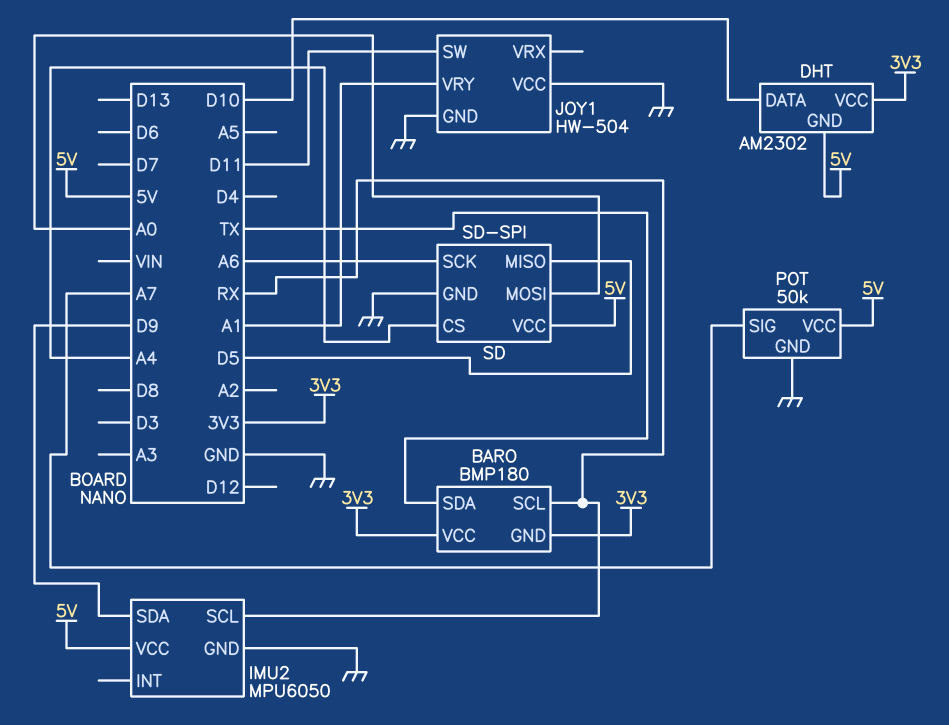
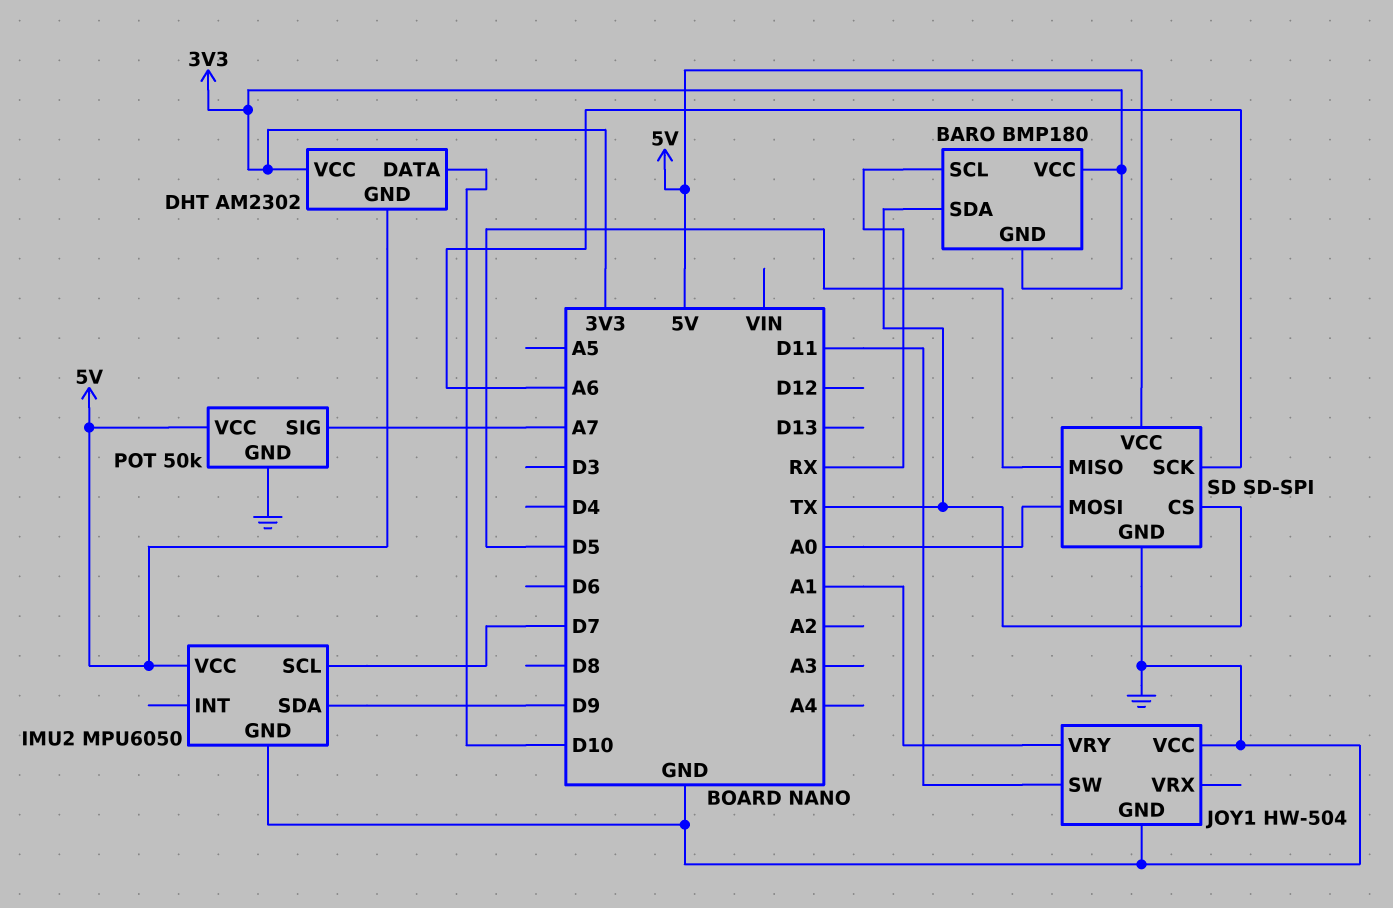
IMU2 pin SCL: RX -> D7
SD pin CS: A4 -> TX

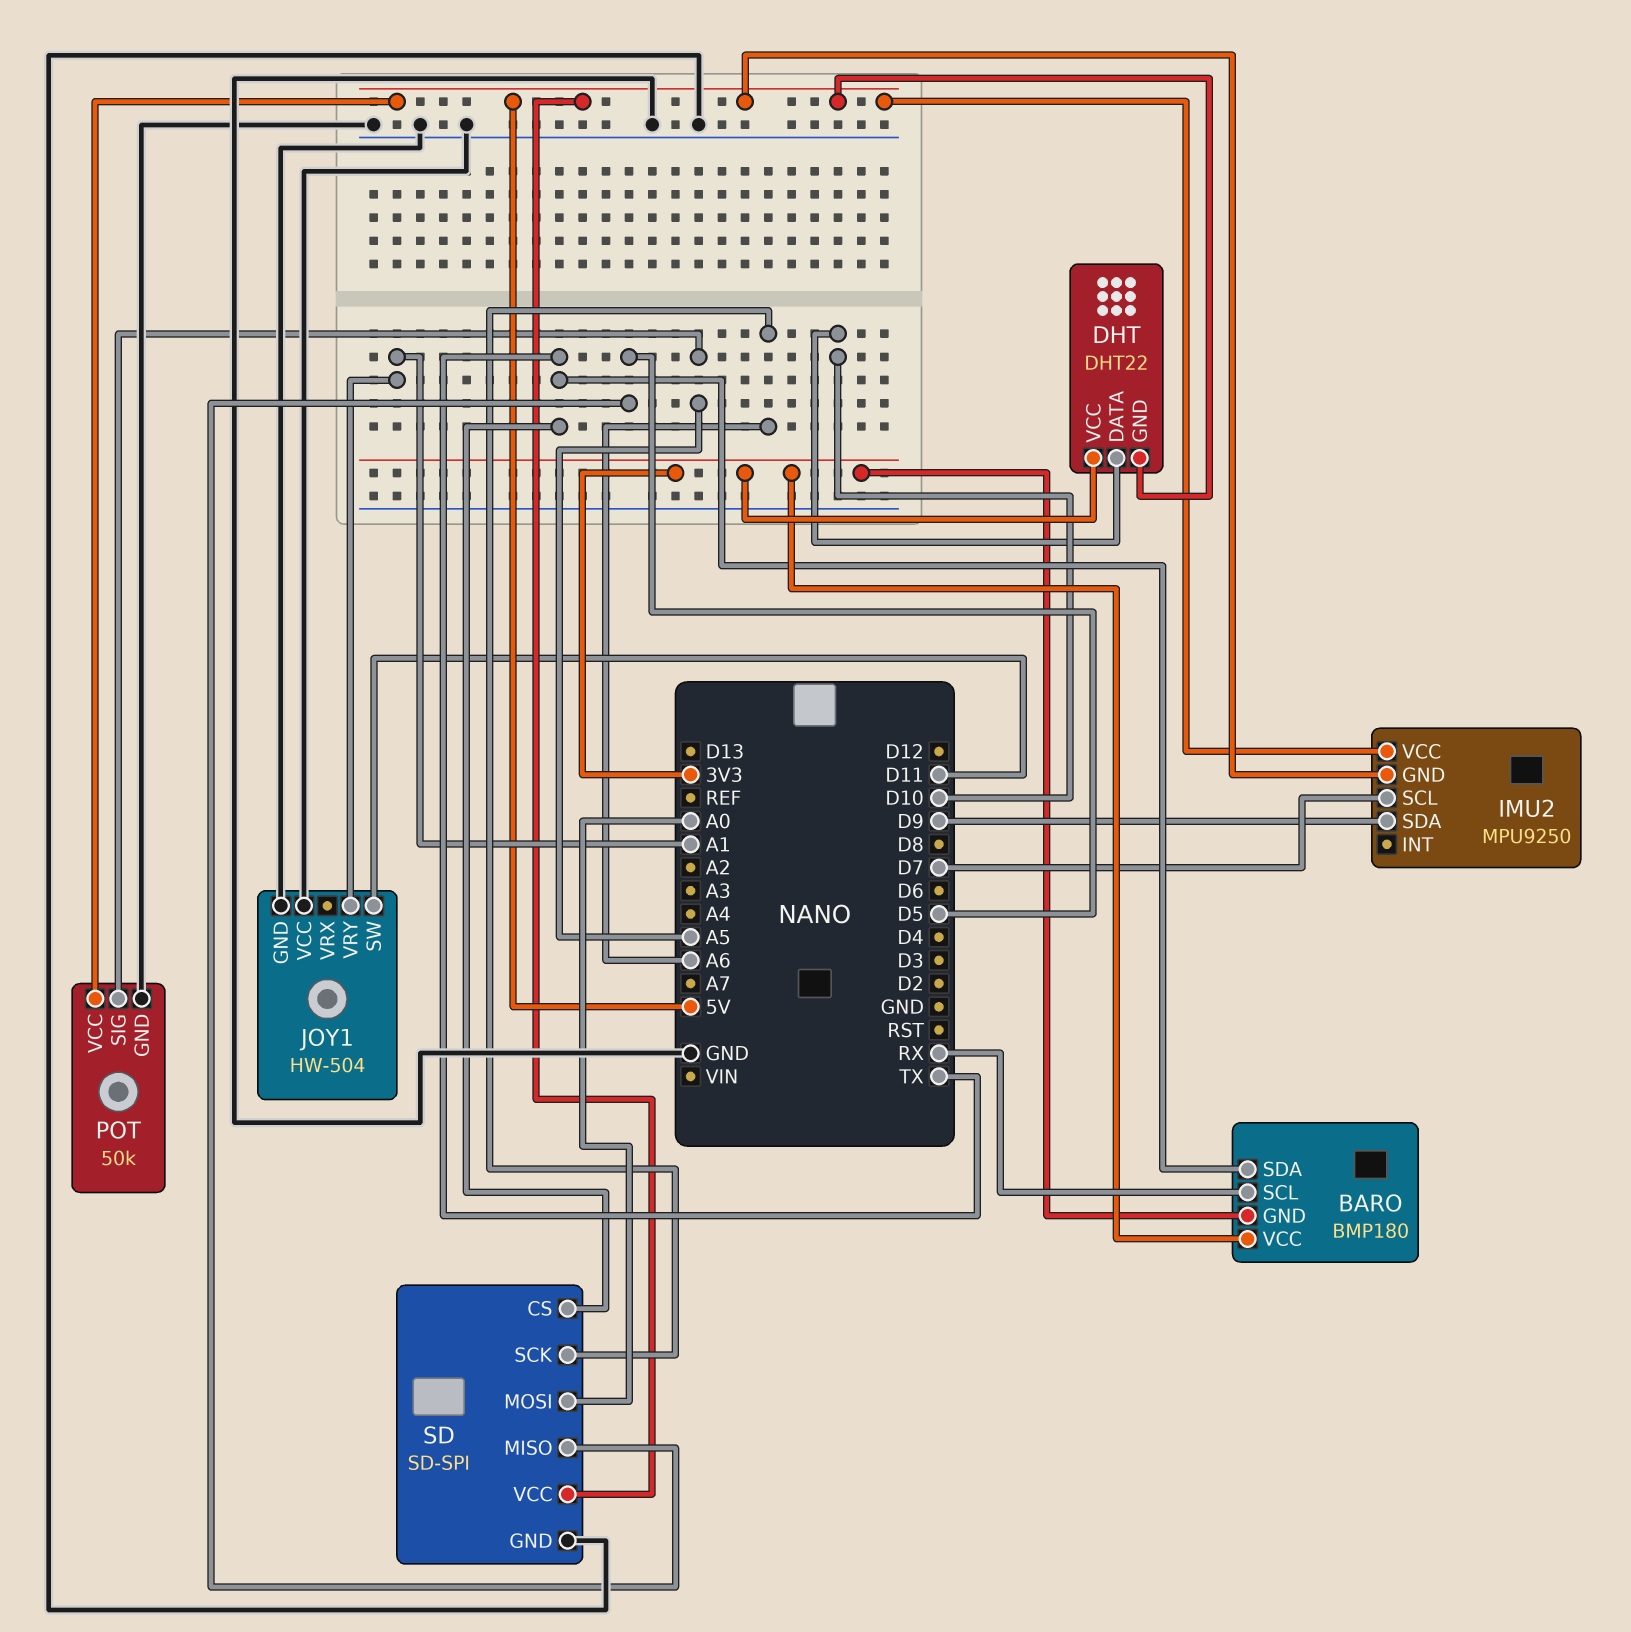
DHT: AM2302 -> DHT22
IMU2: MPU6050 -> MPU9250
IMU2 pin GND: GND -> 5V
POT pin SIG: A7 -> A5

